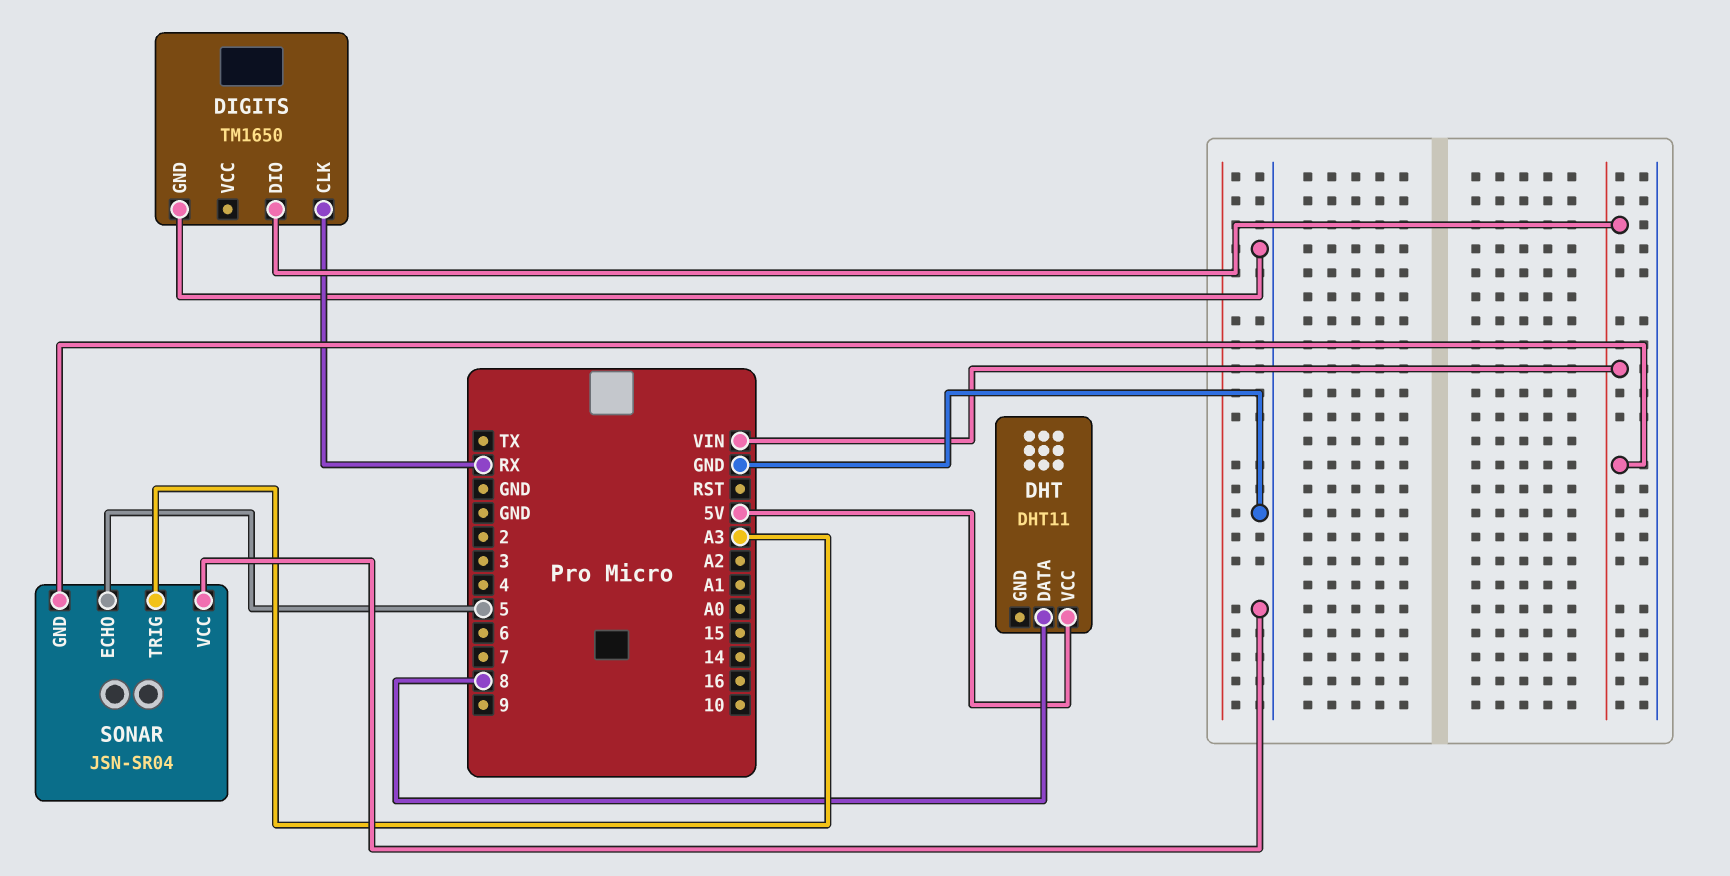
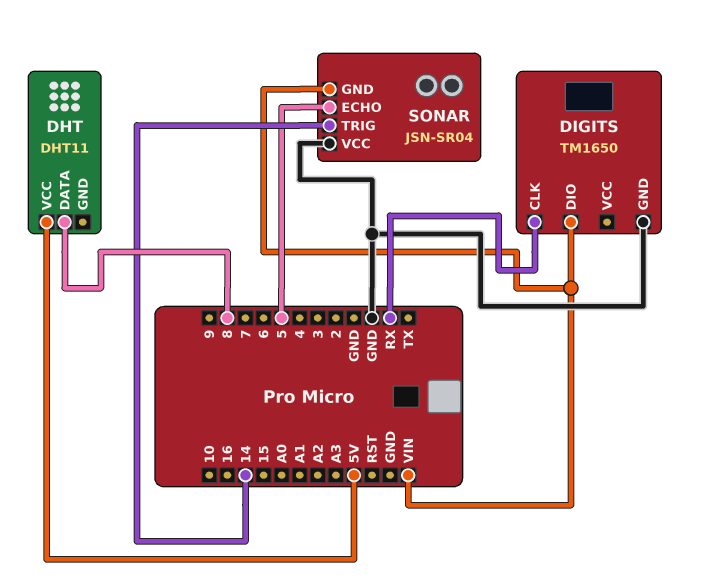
SONAR pin TRIG: A3 -> 14

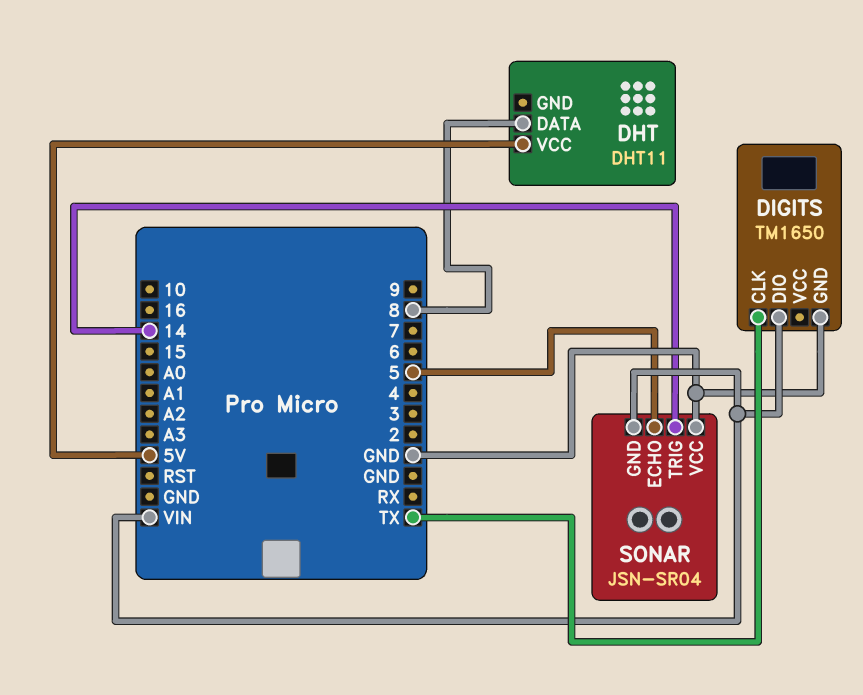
DIGITS pin CLK: RX -> TX

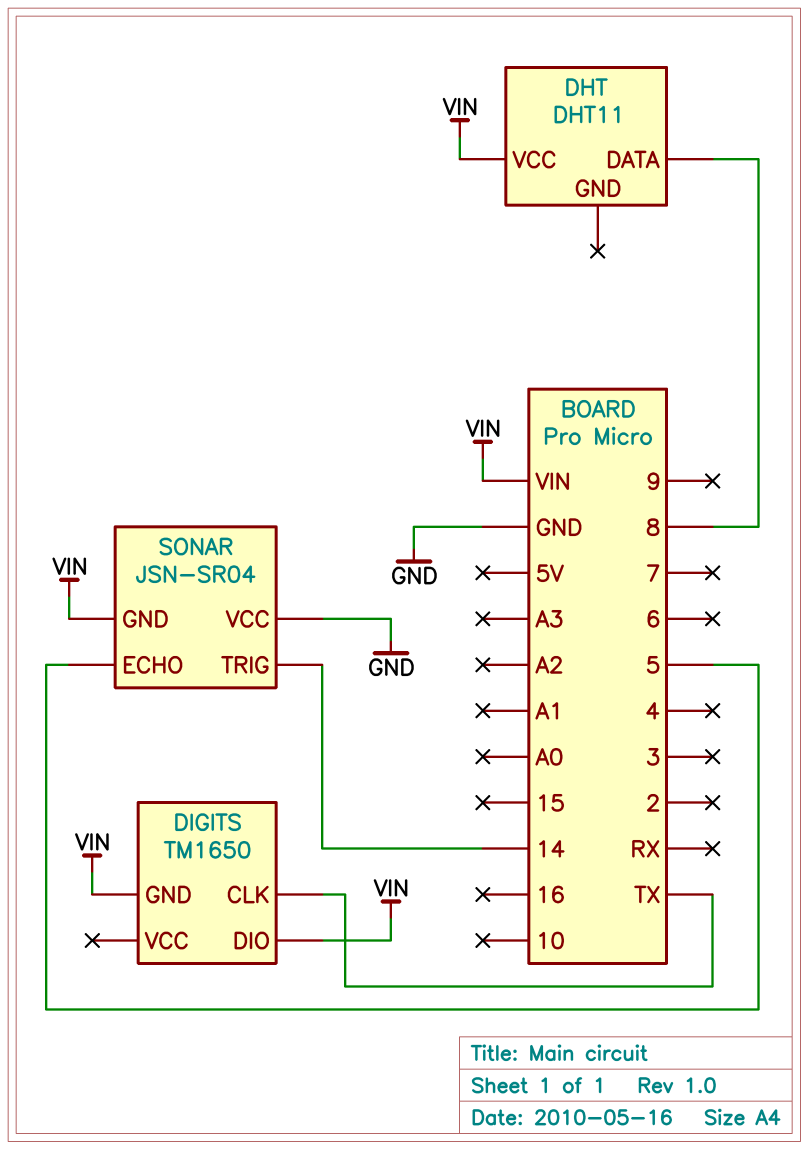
DHT pin VCC: 5V -> VIN
DIGITS pin GND: GND -> VIN

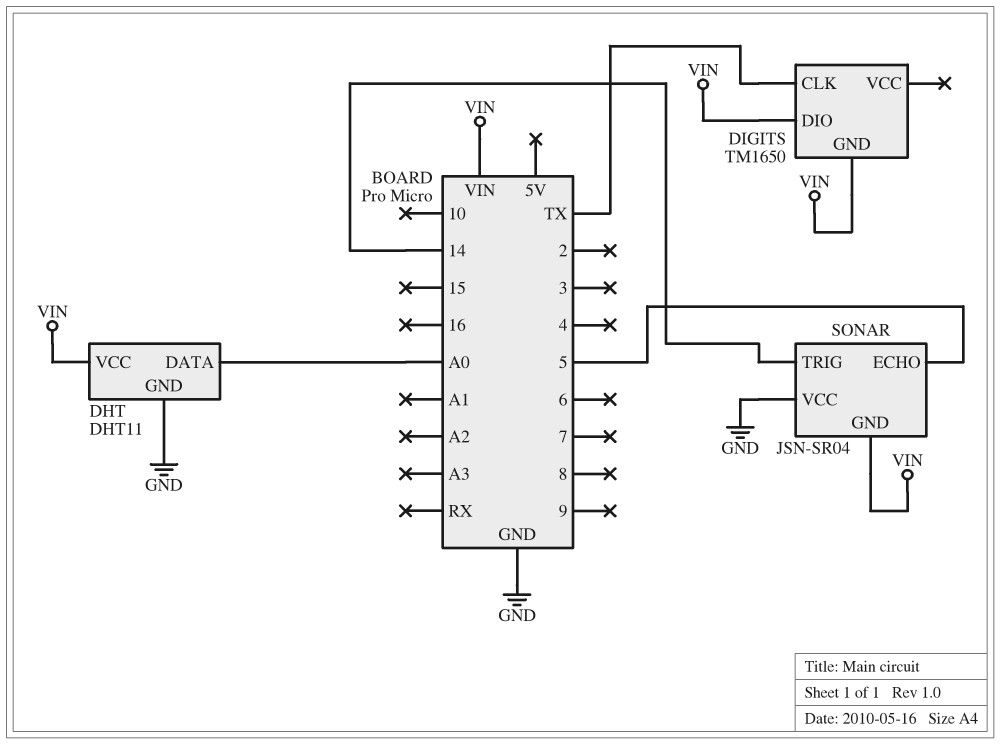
DHT pin DATA: 8 -> A0
DHT pin GND: none -> GND

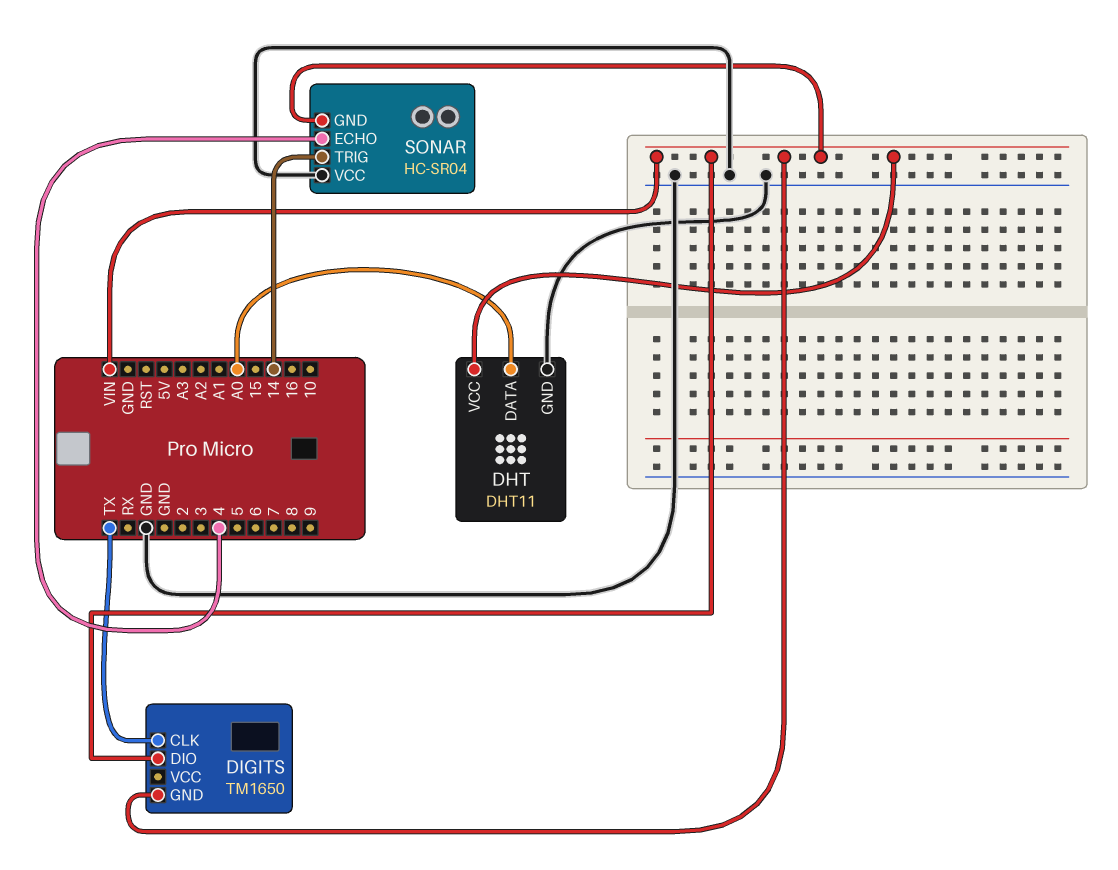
SONAR: JSN-SR04 -> HC-SR04
SONAR pin ECHO: 5 -> 4

